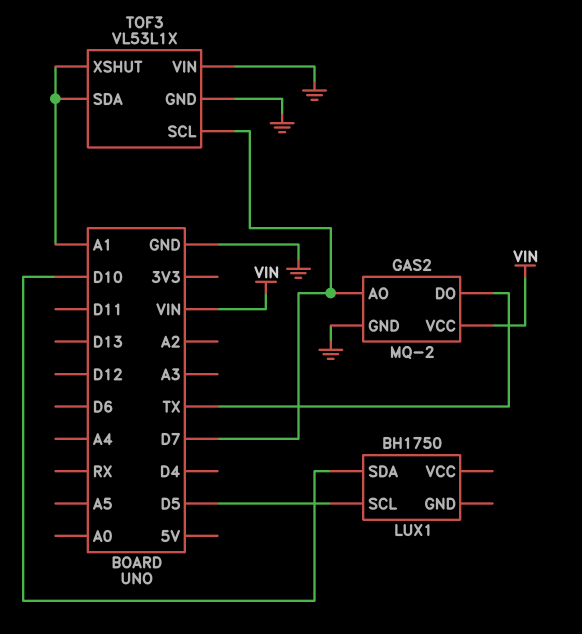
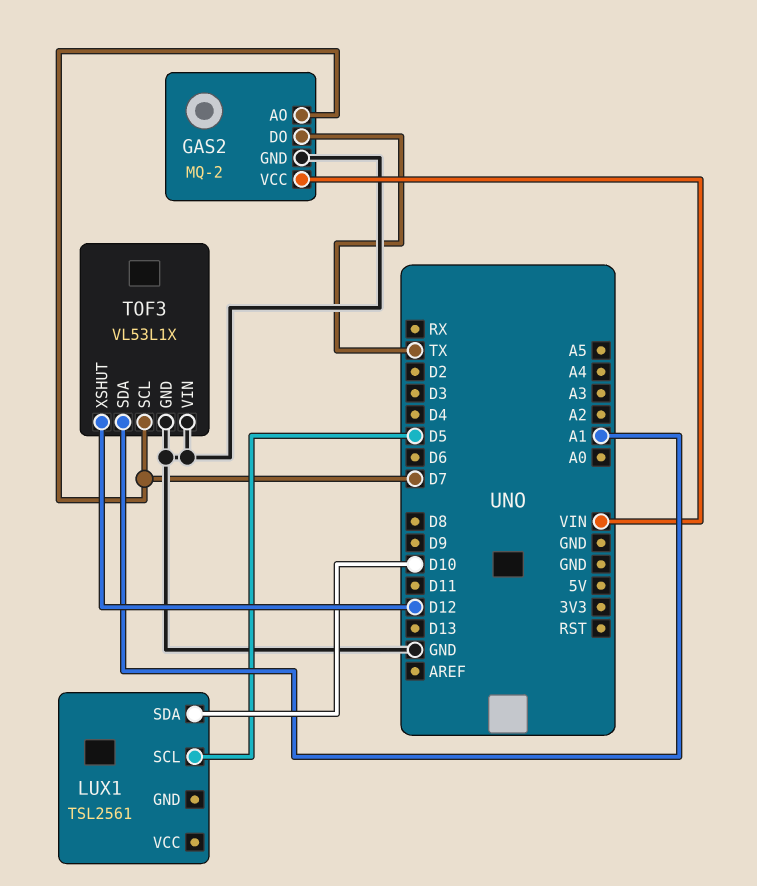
LUX1: BH1750 -> TSL2561
TOF3 pin XSHUT: A1 -> D12

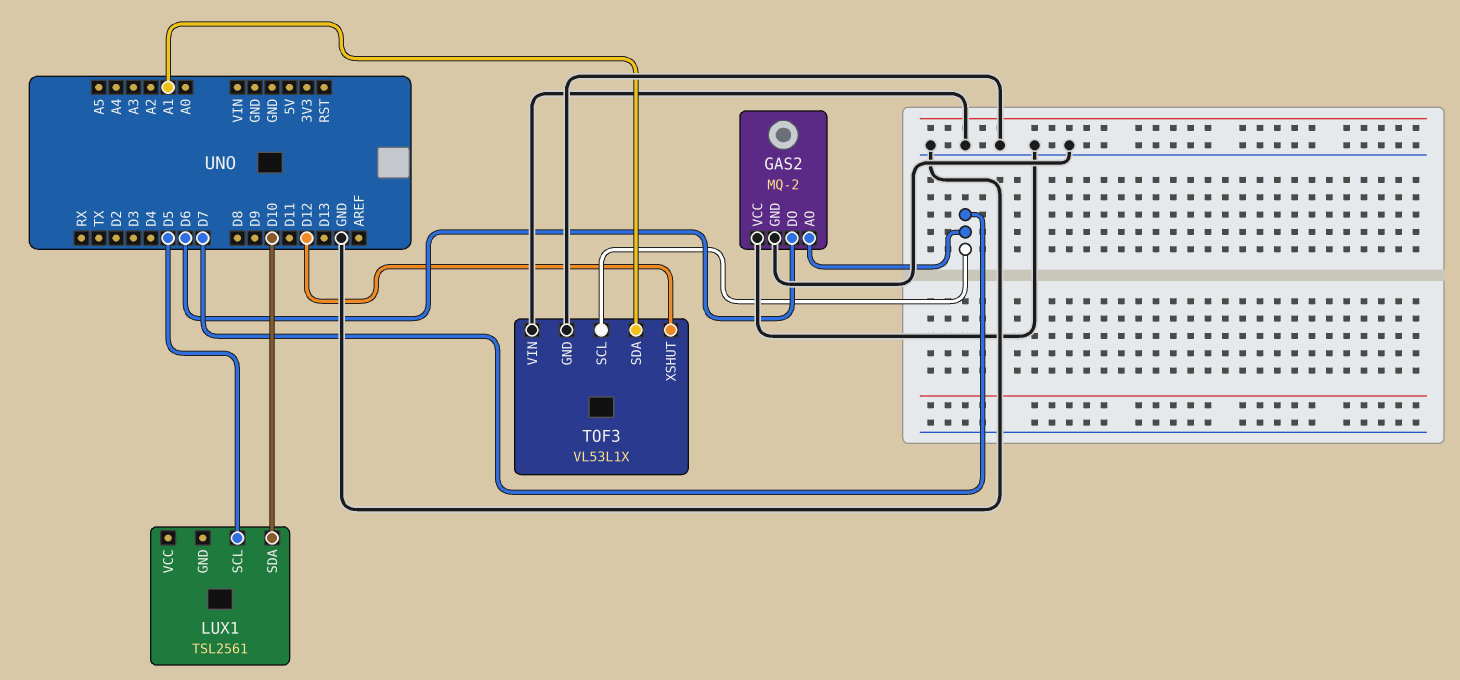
GAS2 pin DO: TX -> D6
GAS2 pin VCC: VIN -> GND

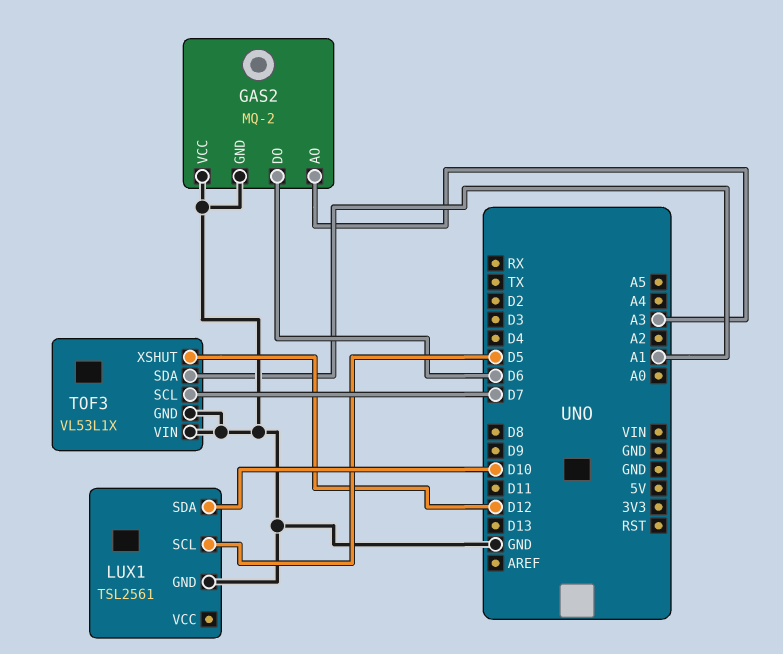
GAS2 pin AO: D7 -> A3
LUX1 pin GND: none -> GND

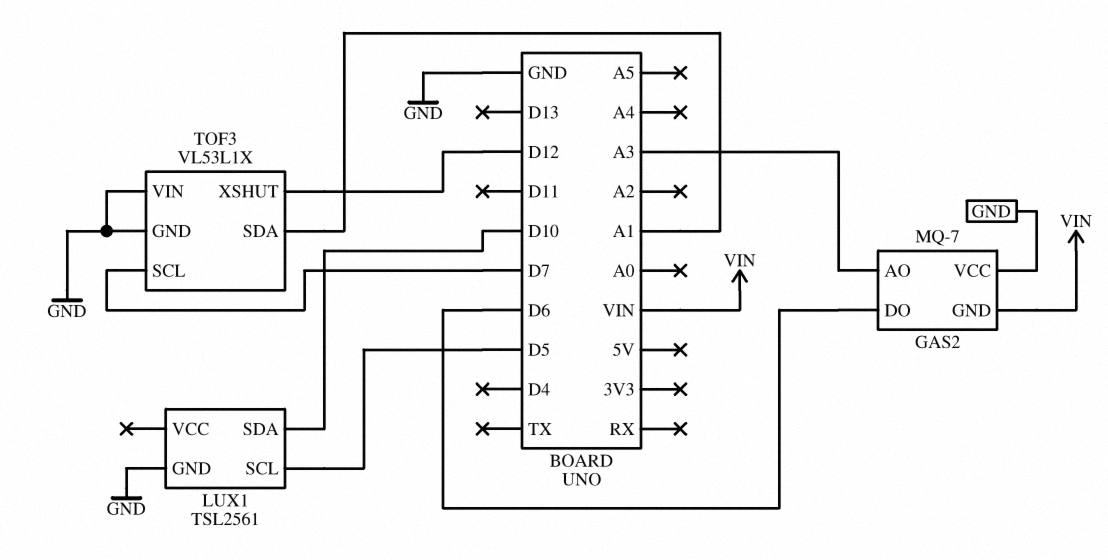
GAS2: MQ-2 -> MQ-7
GAS2 pin GND: GND -> VIN

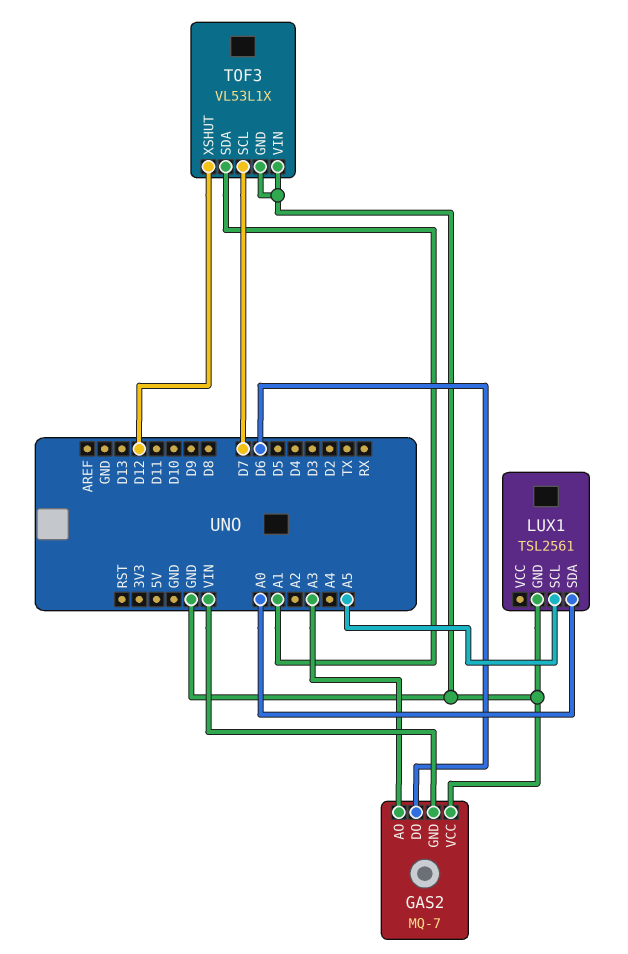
LUX1 pin SCL: D5 -> A5
LUX1 pin SDA: D10 -> A0

